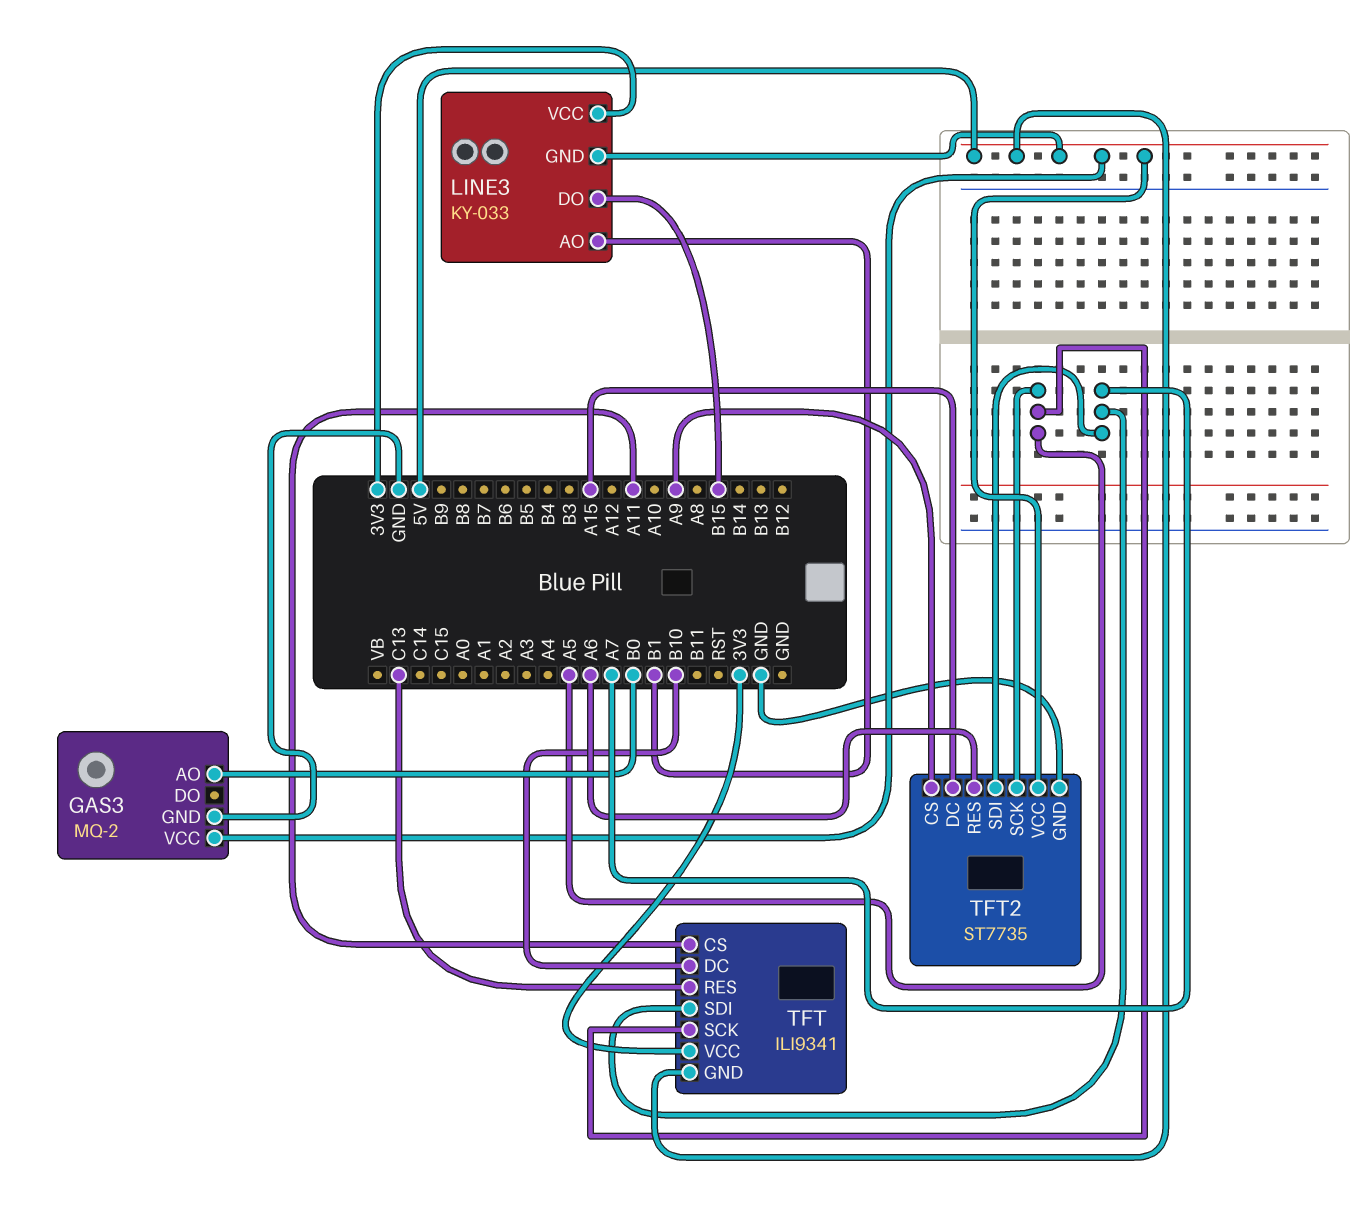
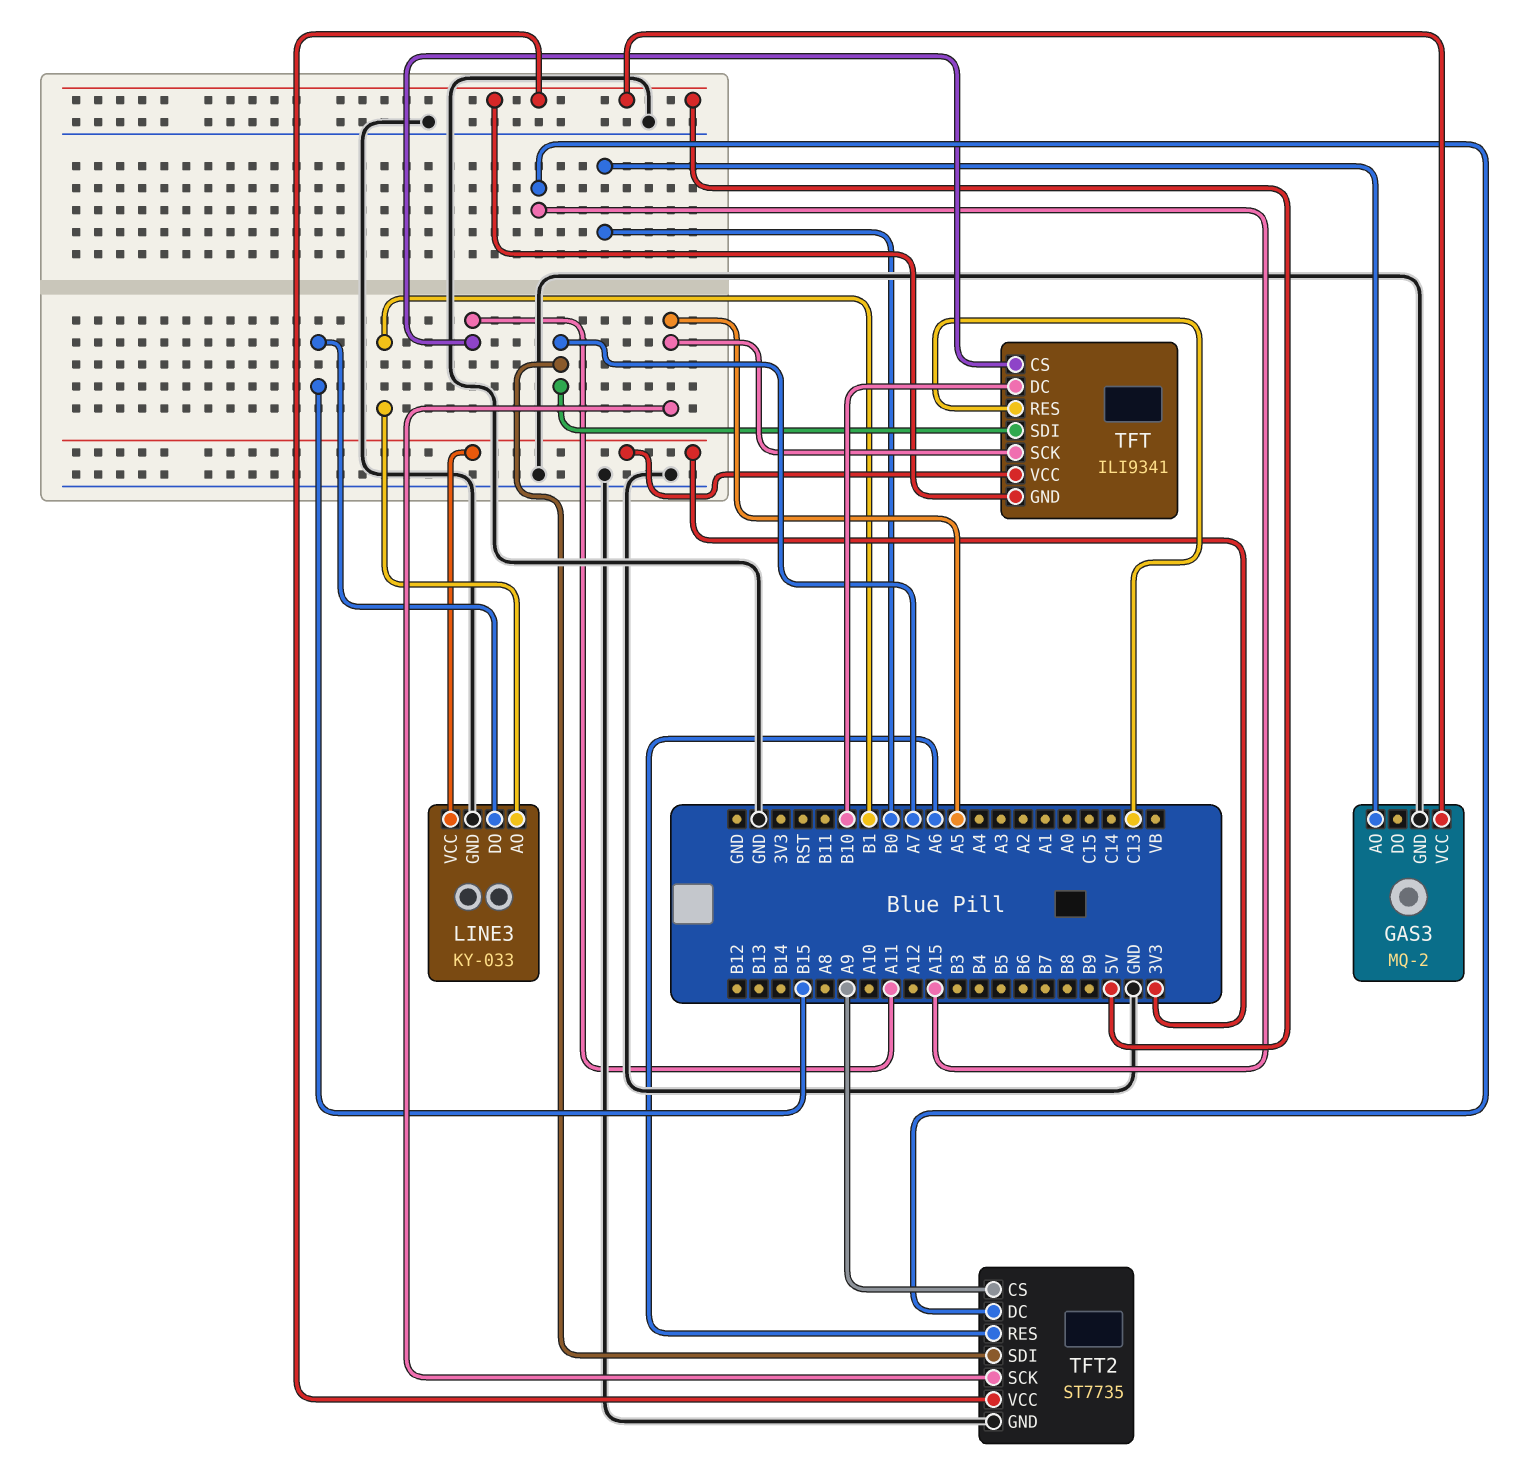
LINE3 pin GND: 5V -> GND

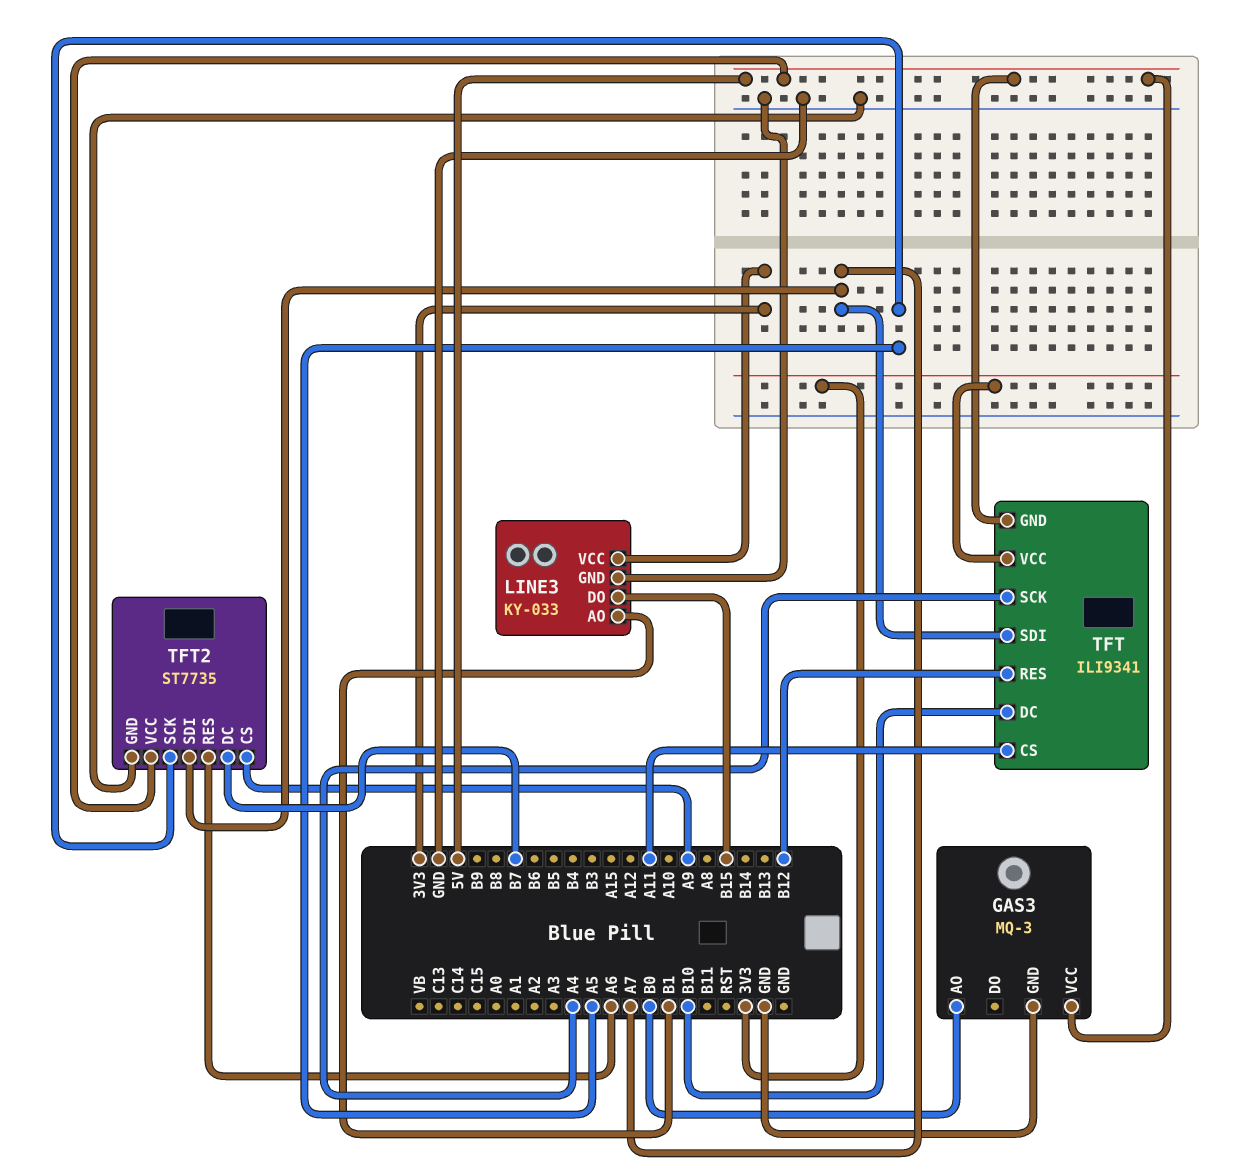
GAS3: MQ-2 -> MQ-3
TFT pin RES: C13 -> B12
TFT pin SCK: A5 -> A4
TFT2 pin DC: A15 -> B7

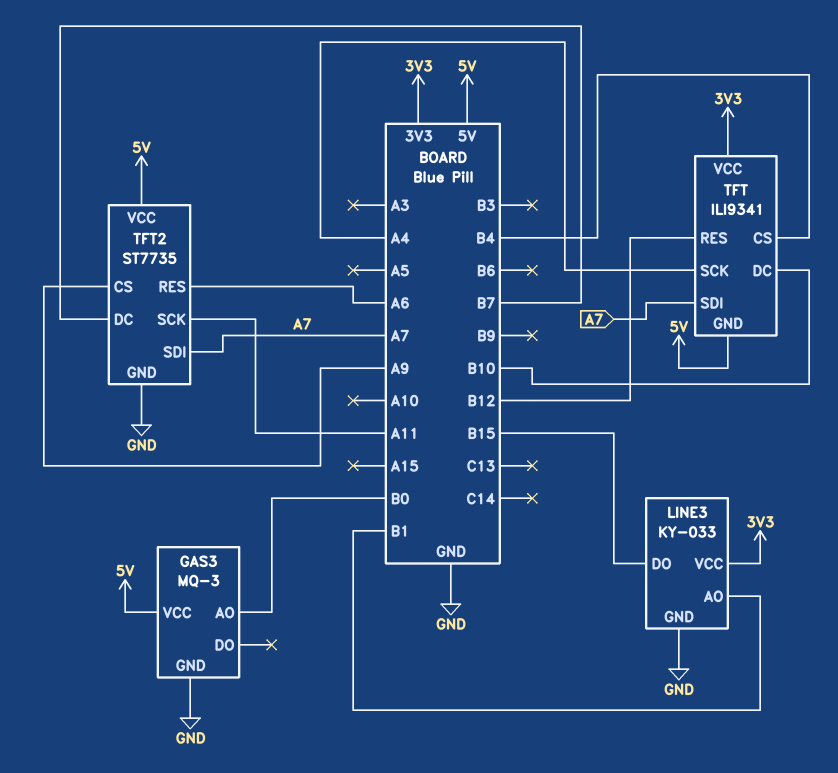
TFT pin CS: A11 -> B4
TFT2 pin SCK: A5 -> A11

